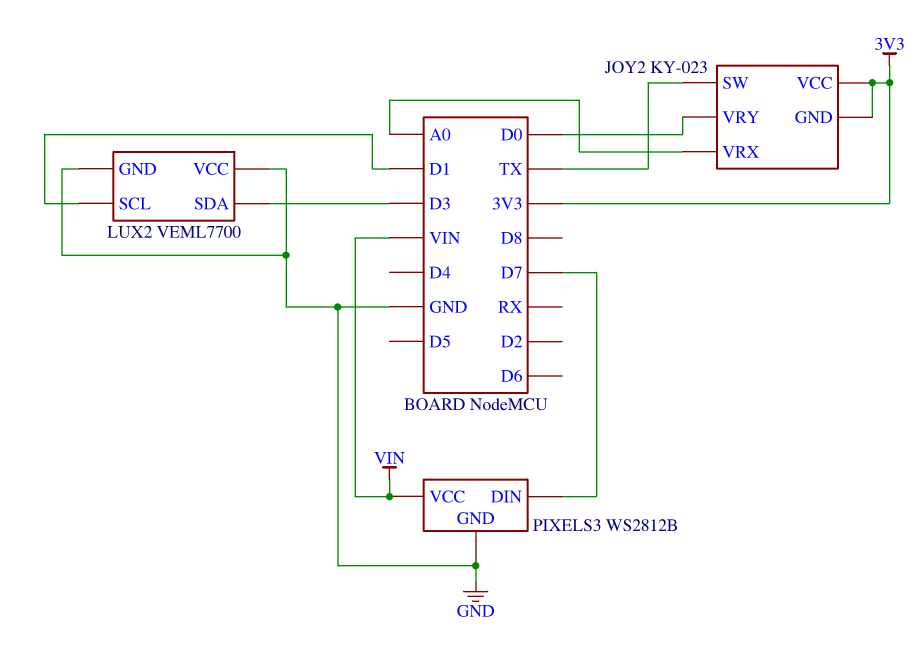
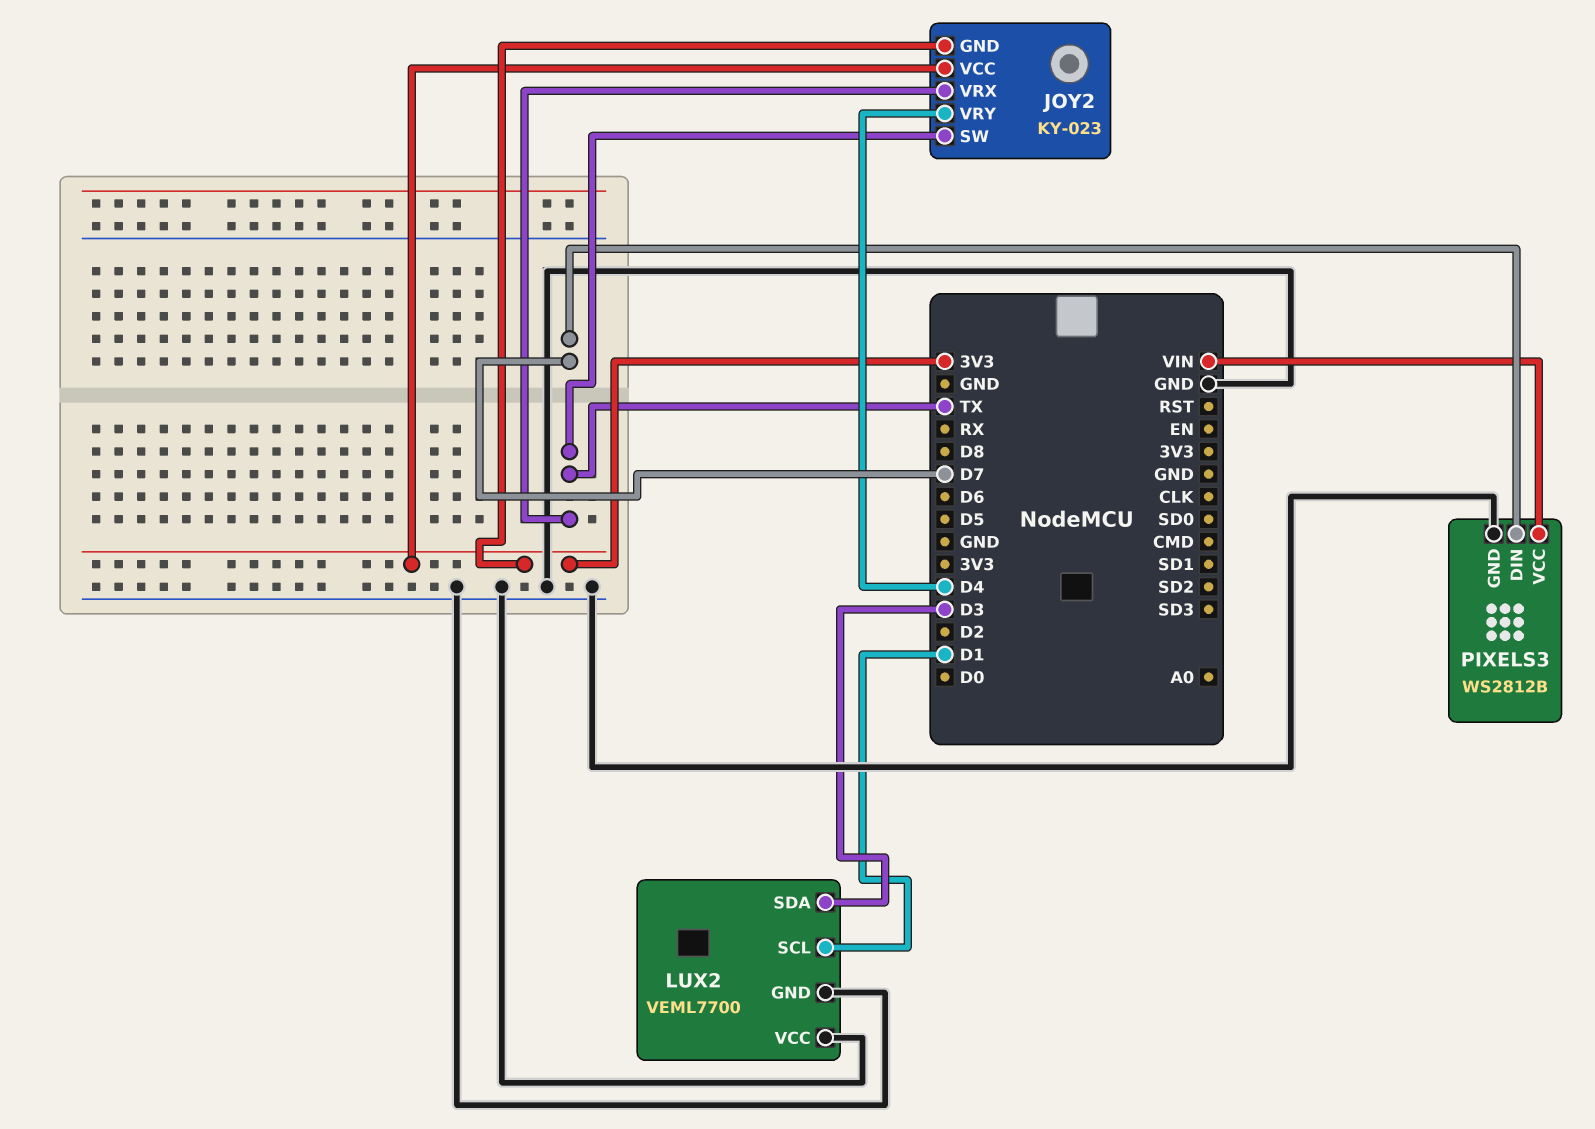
JOY2 pin VRX: A0 -> TX
JOY2 pin VRY: D0 -> D4

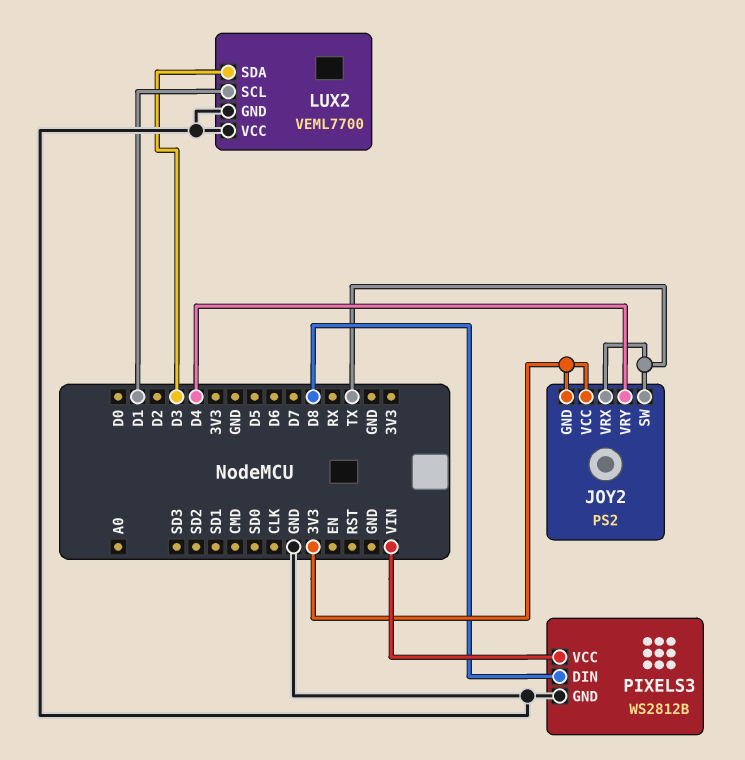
JOY2: KY-023 -> PS2
PIXELS3 pin DIN: D7 -> D8

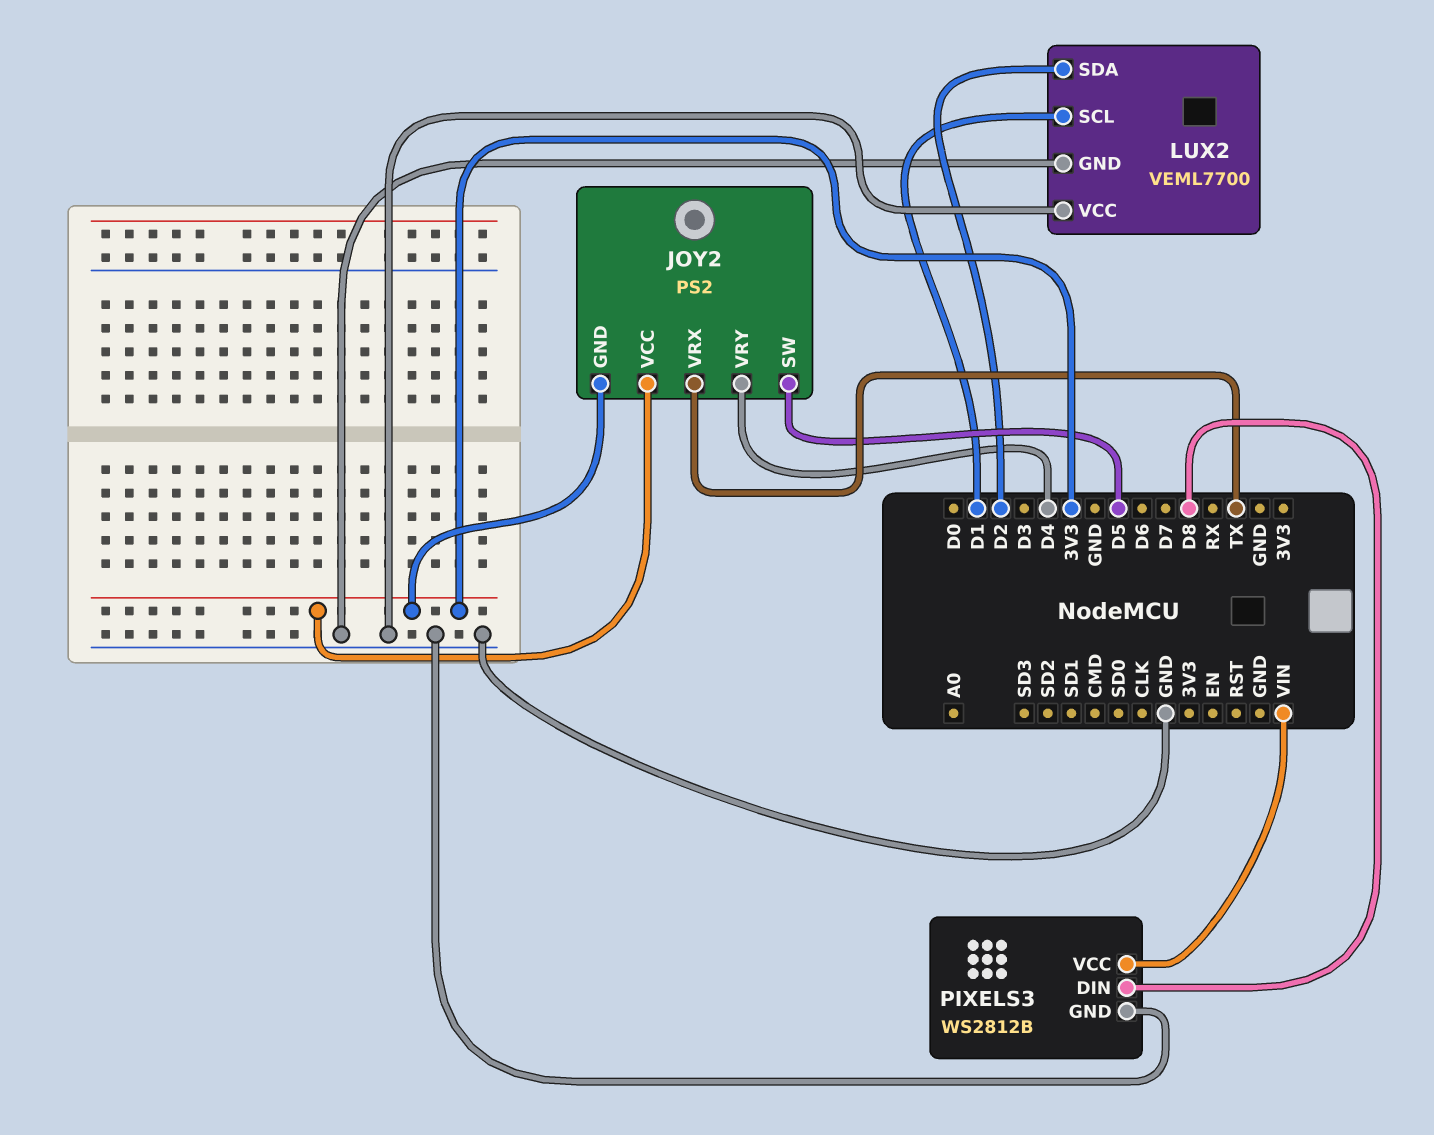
JOY2 pin SW: TX -> D5
LUX2 pin SDA: D3 -> D2

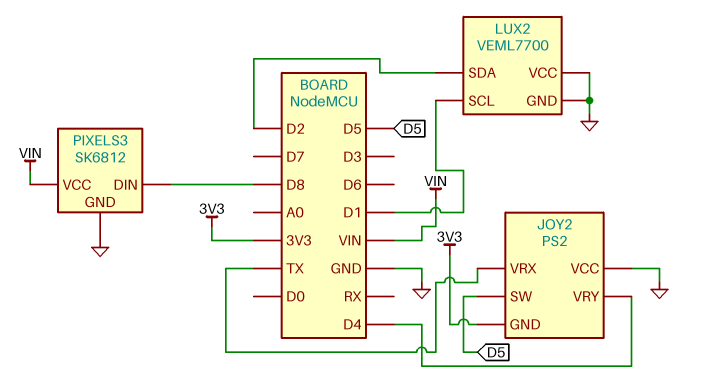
JOY2 pin VCC: 3V3 -> GND
PIXELS3: WS2812B -> SK6812

